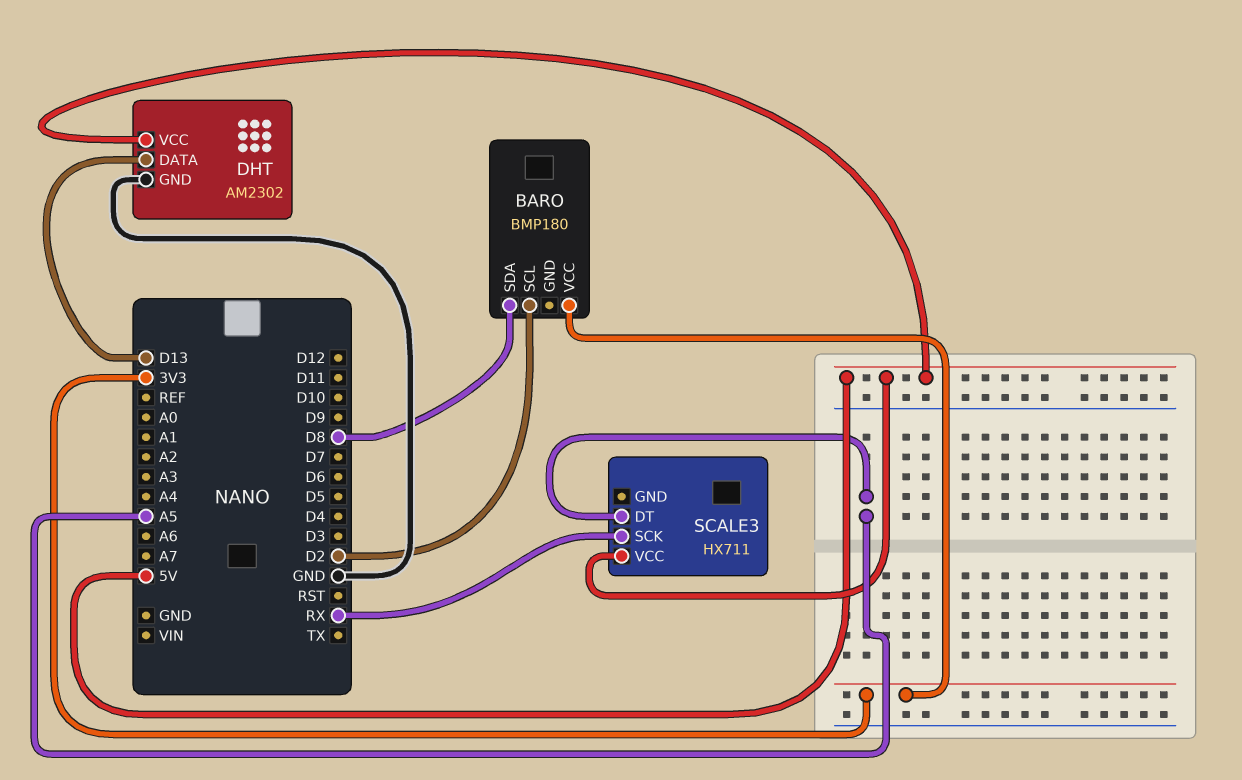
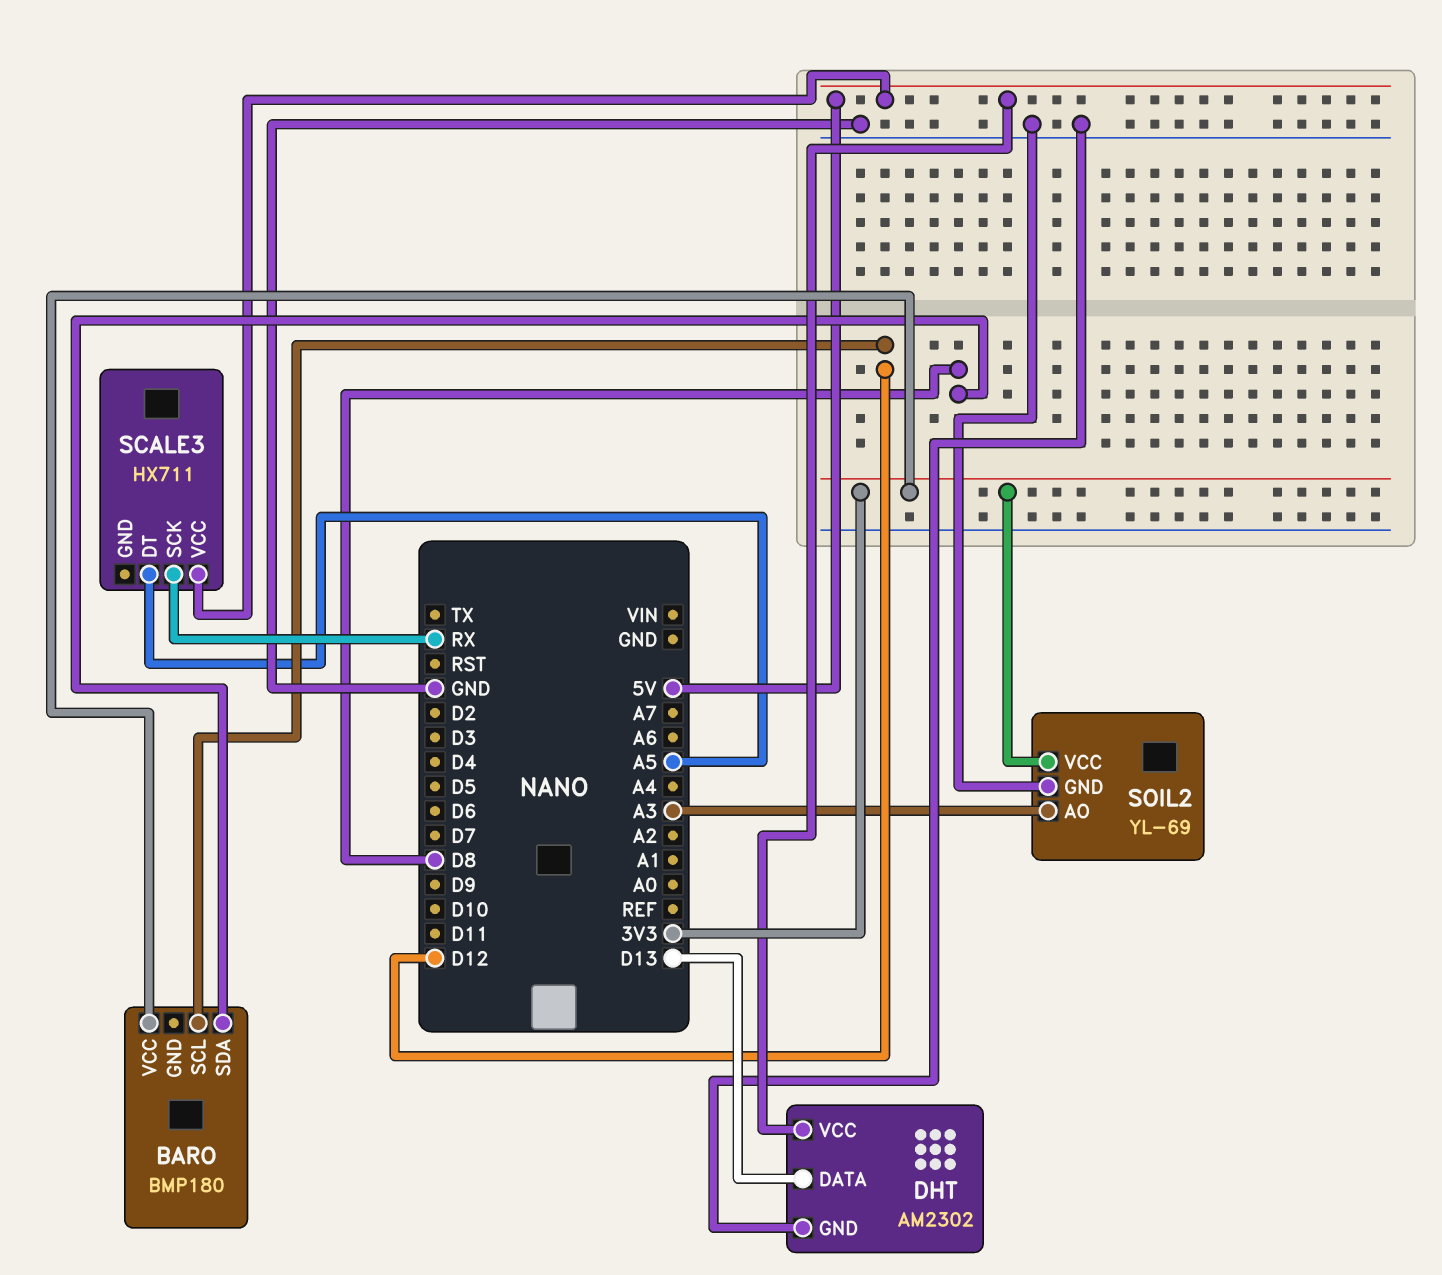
BARO pin SCL: D2 -> D12
SOIL2: none -> YL-69
SOIL2 pin AO: none -> A3
SOIL2 pin GND: none -> GND
SOIL2 pin VCC: none -> 3V3

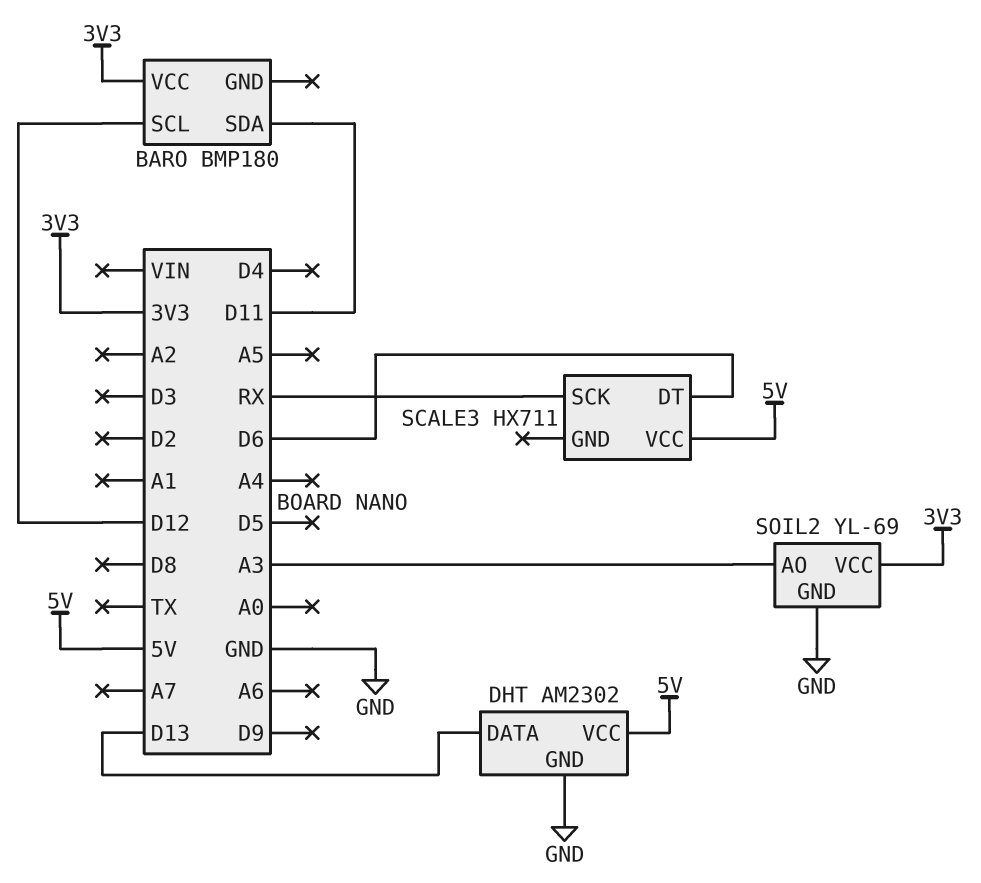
BARO pin SDA: D8 -> D11
SCALE3 pin DT: A5 -> D6

